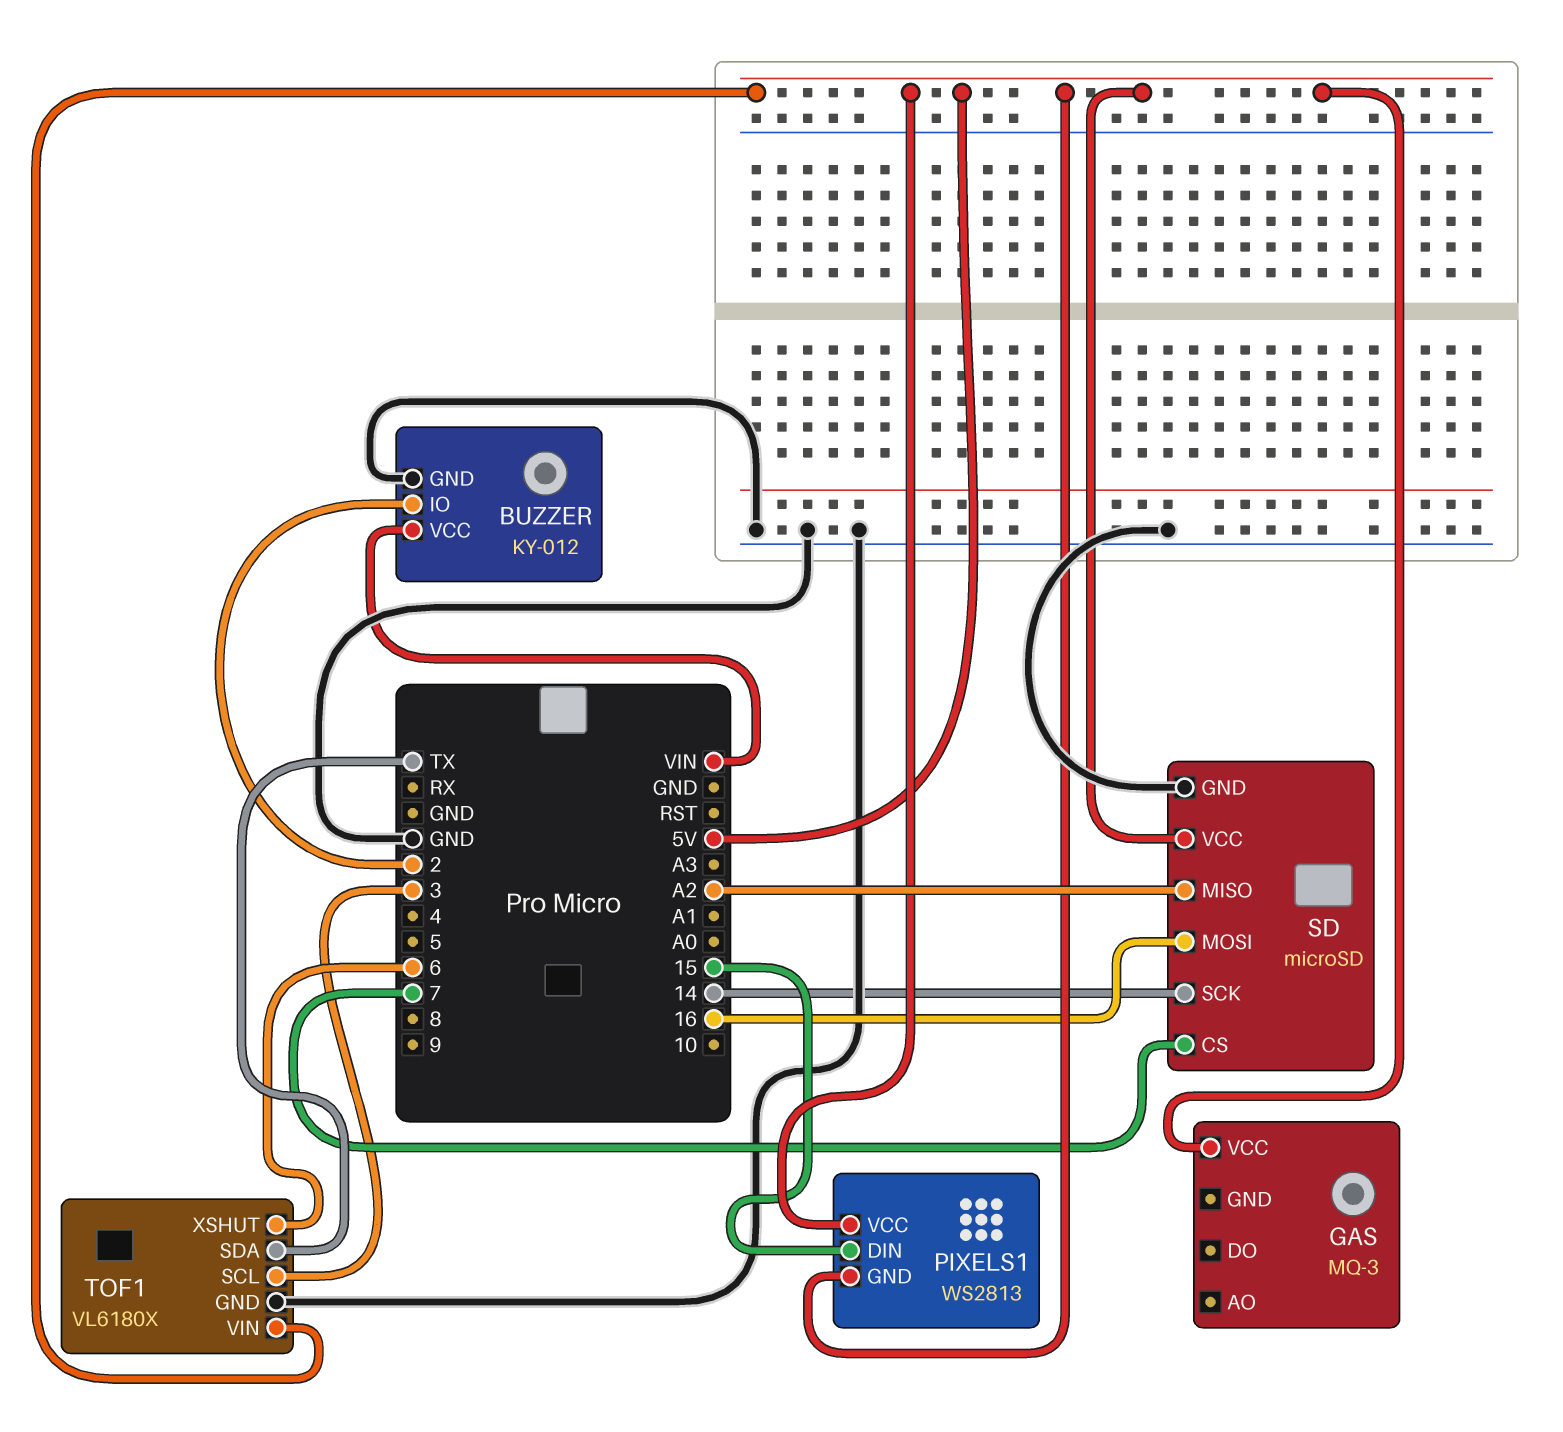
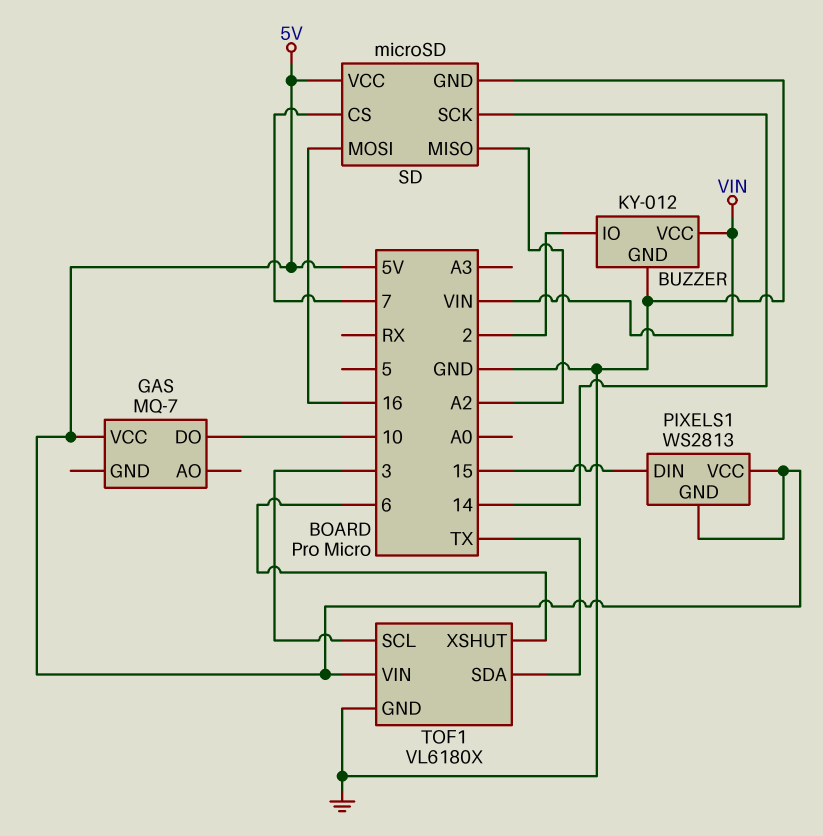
GAS: MQ-3 -> MQ-7
GAS pin DO: none -> 10

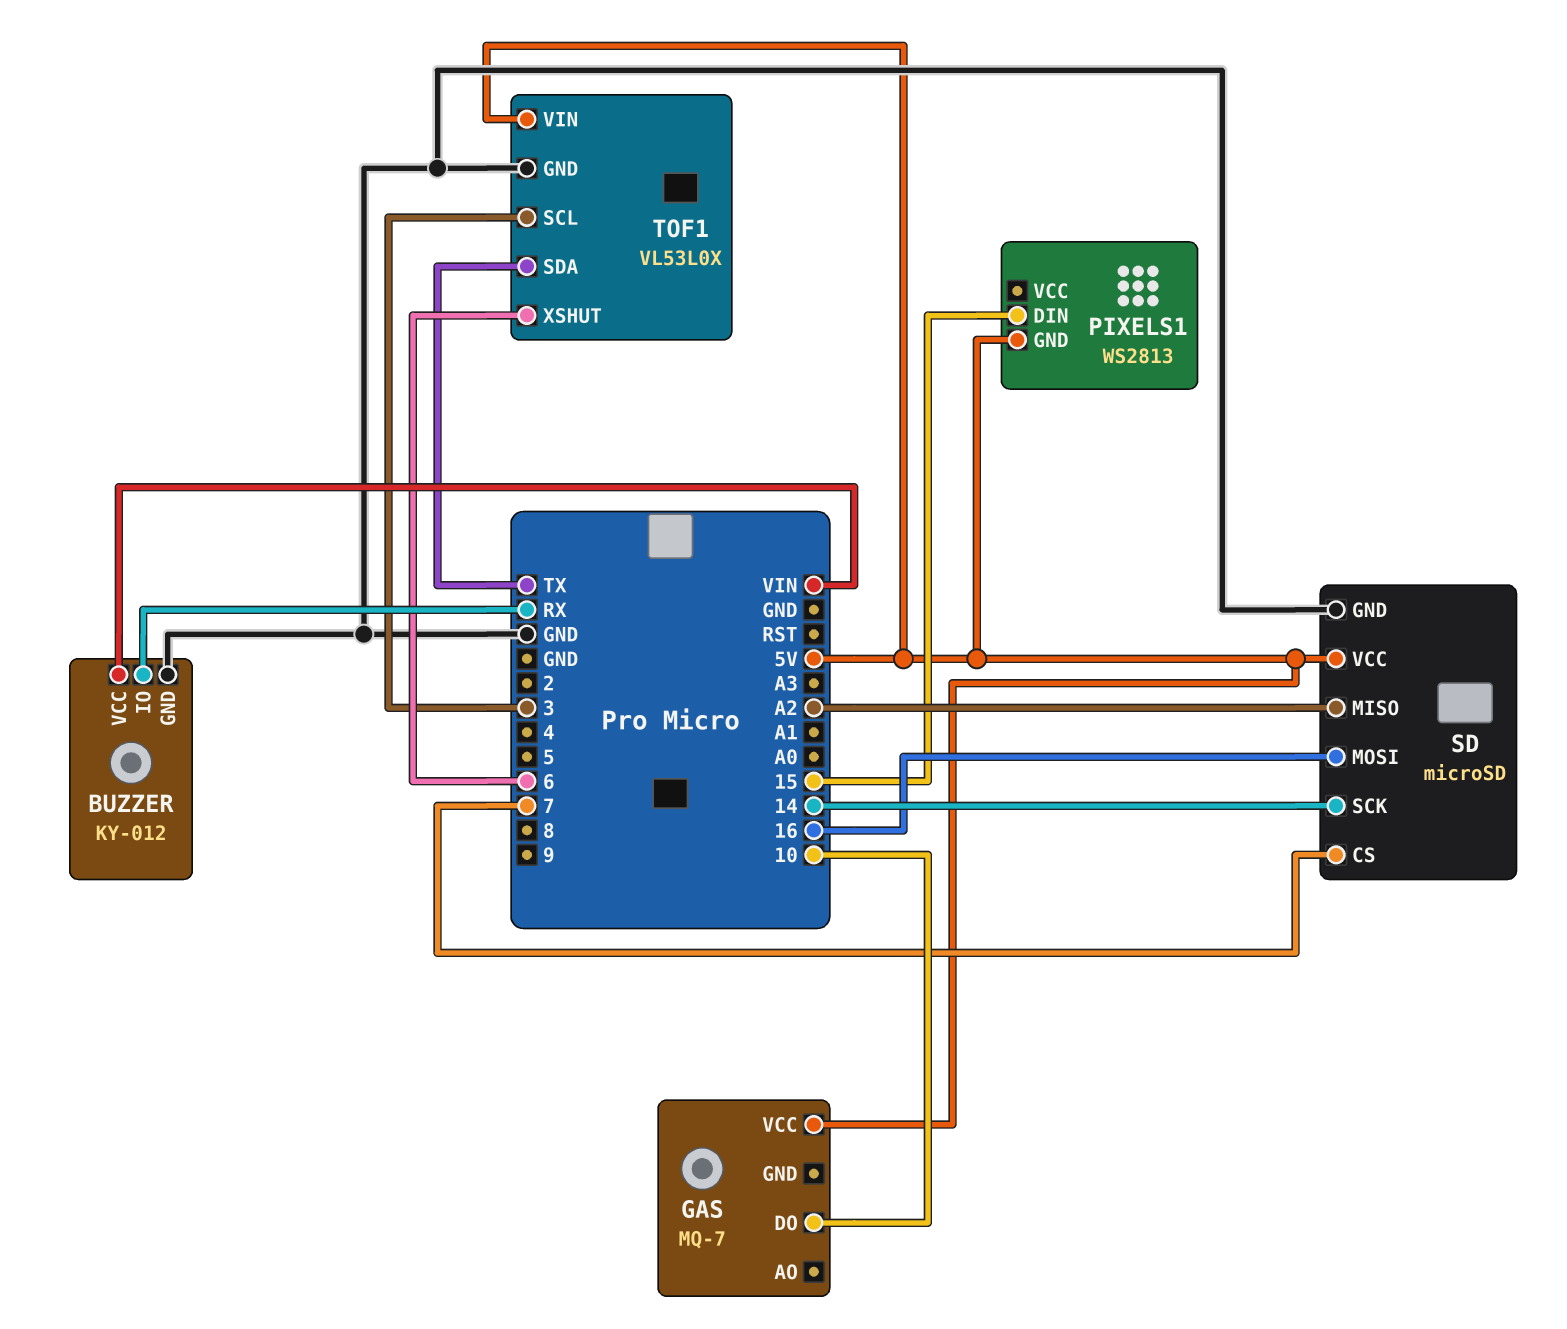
BUZZER pin IO: 2 -> RX
PIXELS1 pin VCC: 5V -> none
TOF1: VL6180X -> VL53L0X

